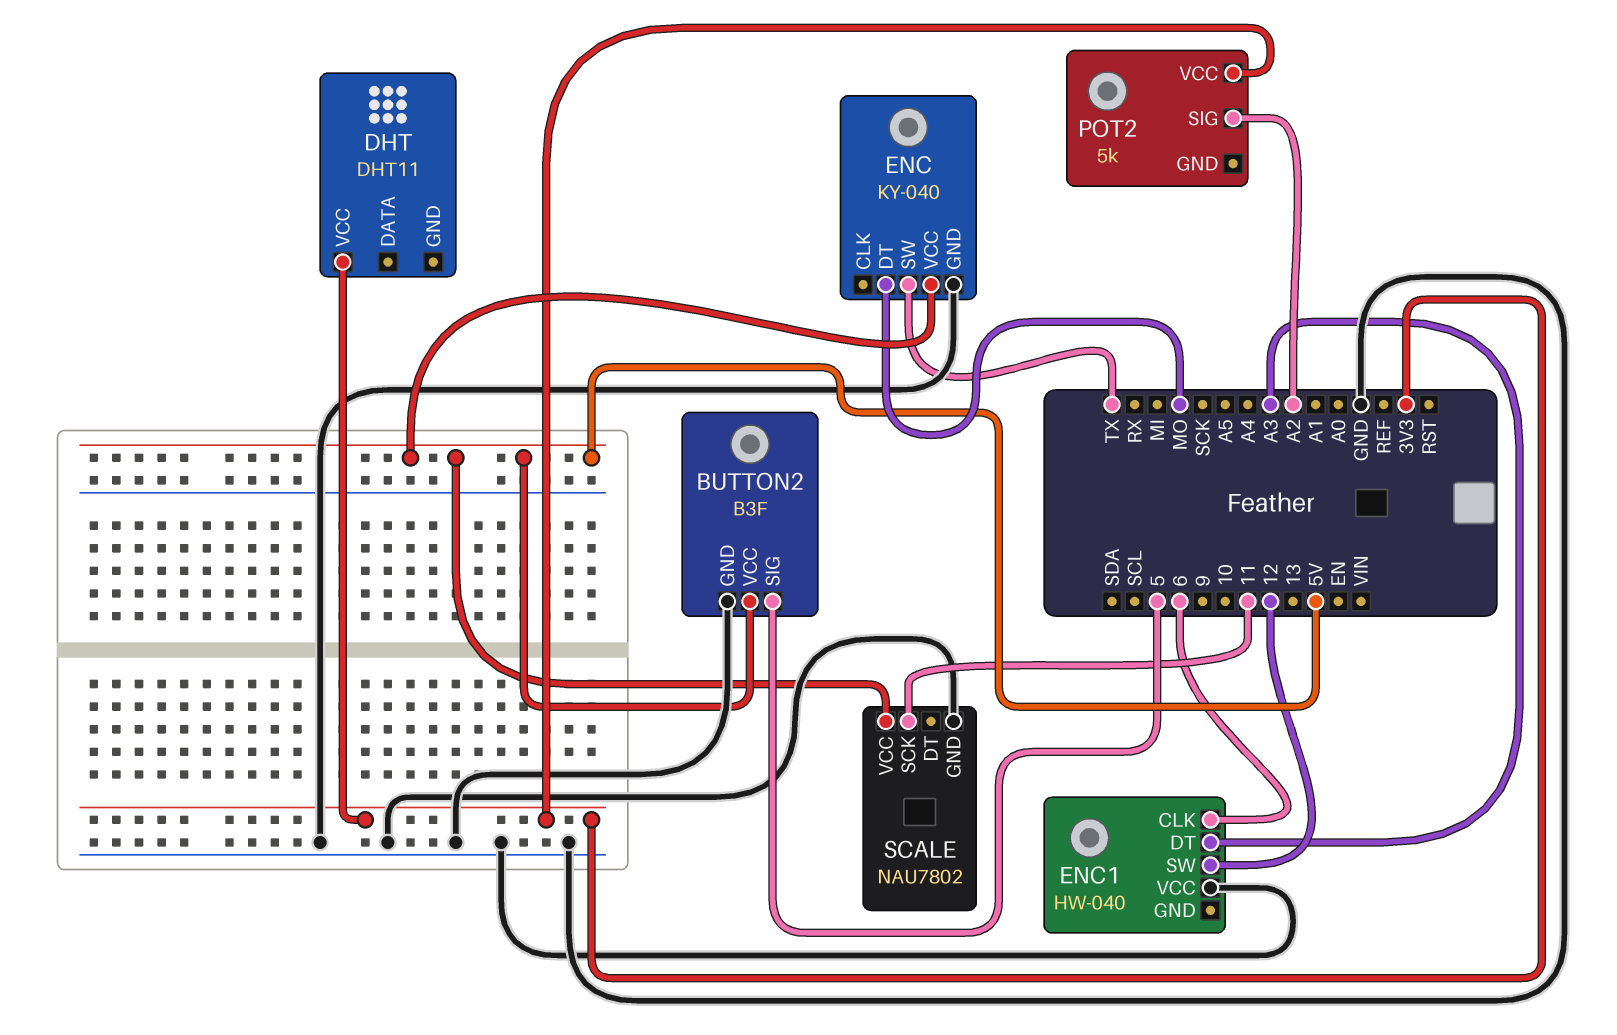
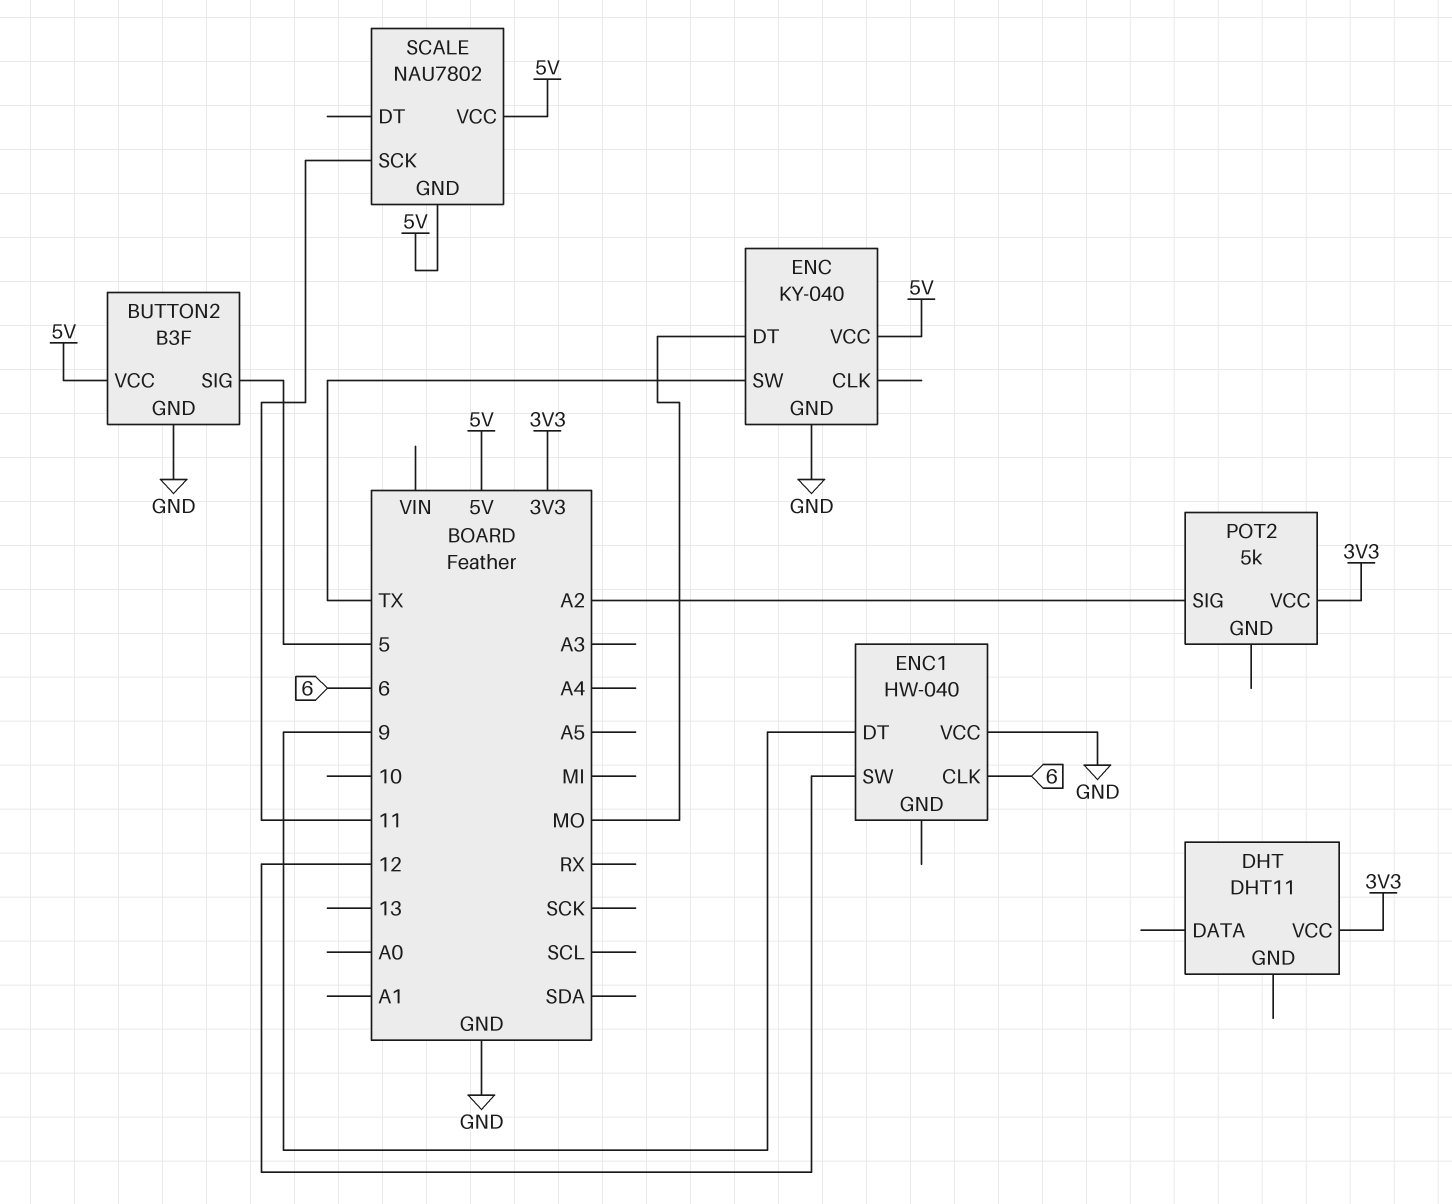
ENC1 pin DT: A3 -> 9
SCALE pin GND: GND -> 5V

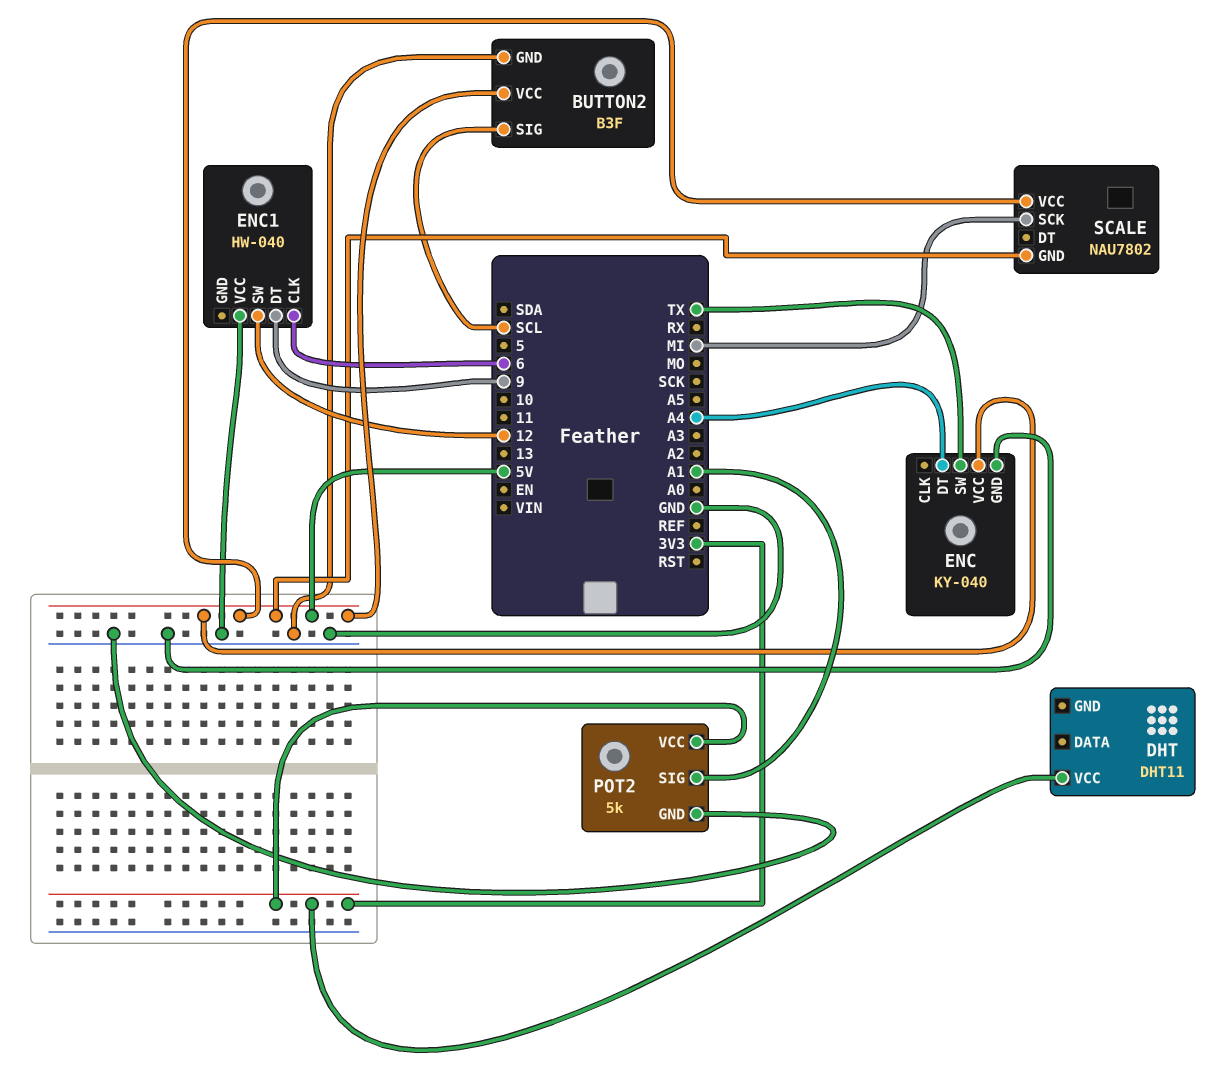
BUTTON2 pin SIG: 5 -> SCL
ENC pin DT: MO -> A4
POT2 pin GND: none -> GND
POT2 pin SIG: A2 -> A1
SCALE pin SCK: 11 -> MI

